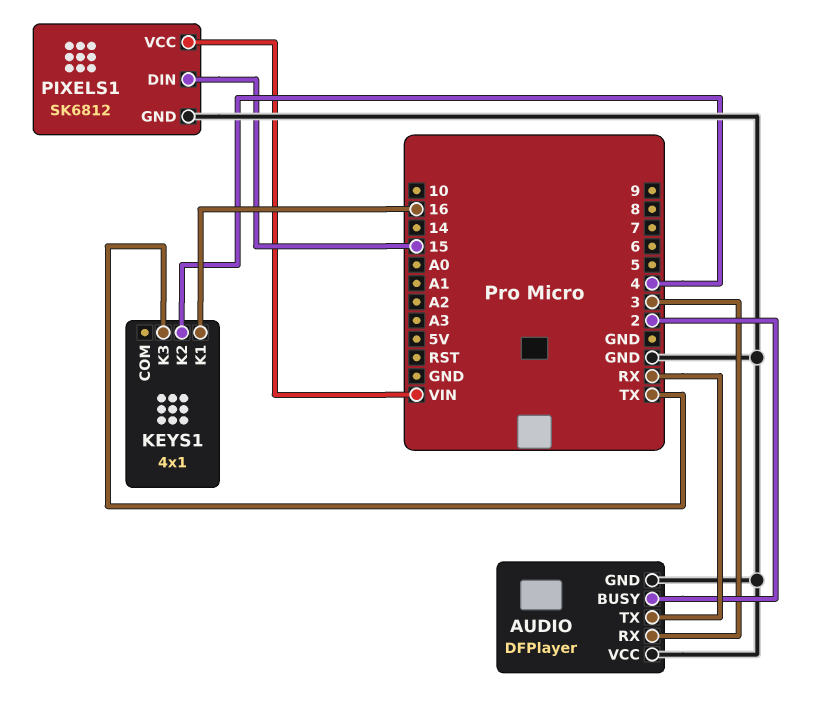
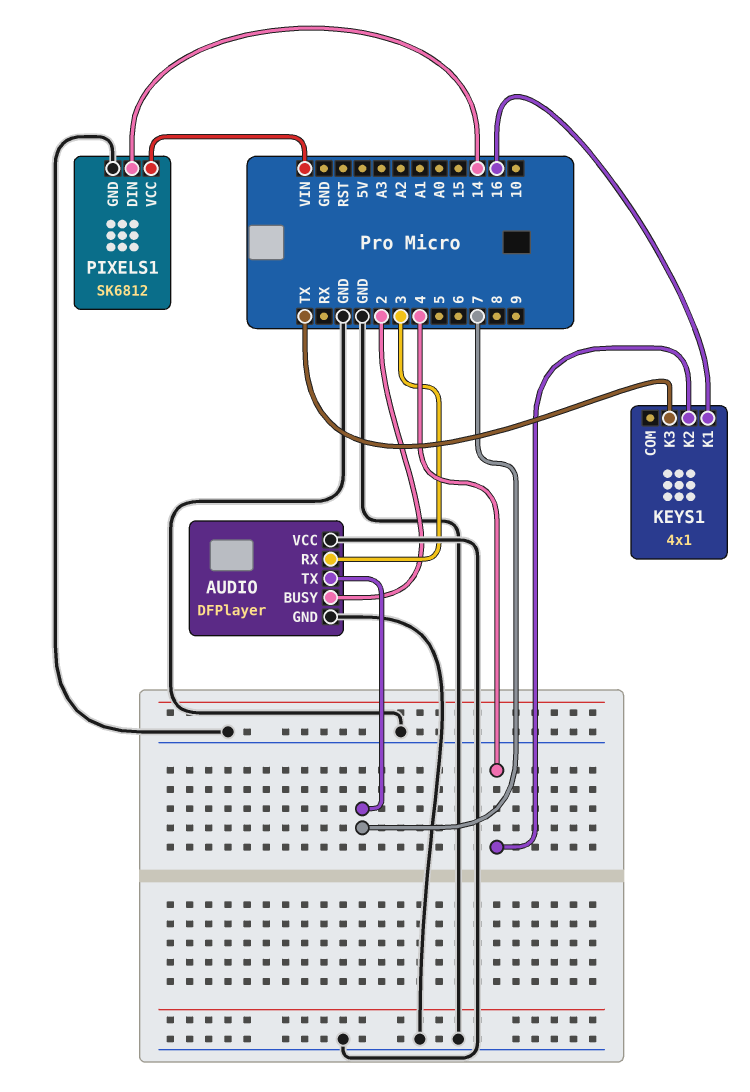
AUDIO pin TX: RX -> 7
PIXELS1 pin DIN: 15 -> 14

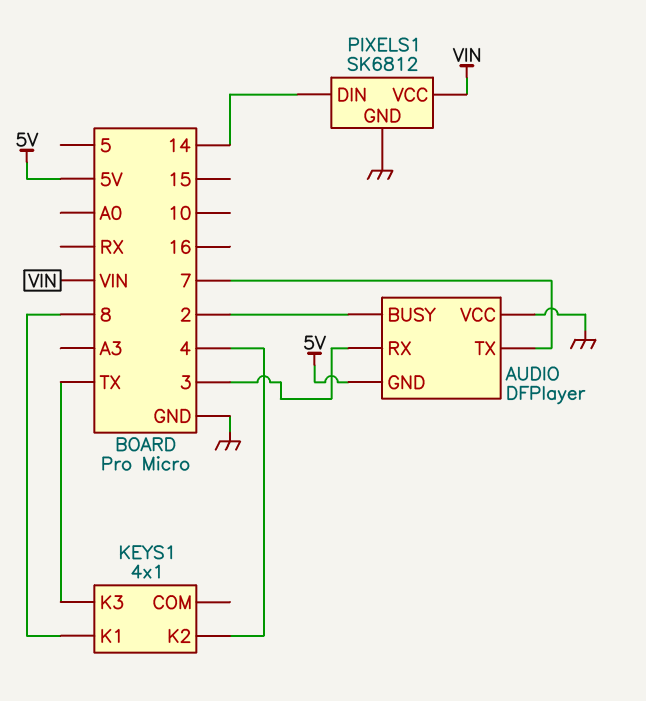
AUDIO pin GND: GND -> 5V
KEYS1 pin K1: 16 -> 8

